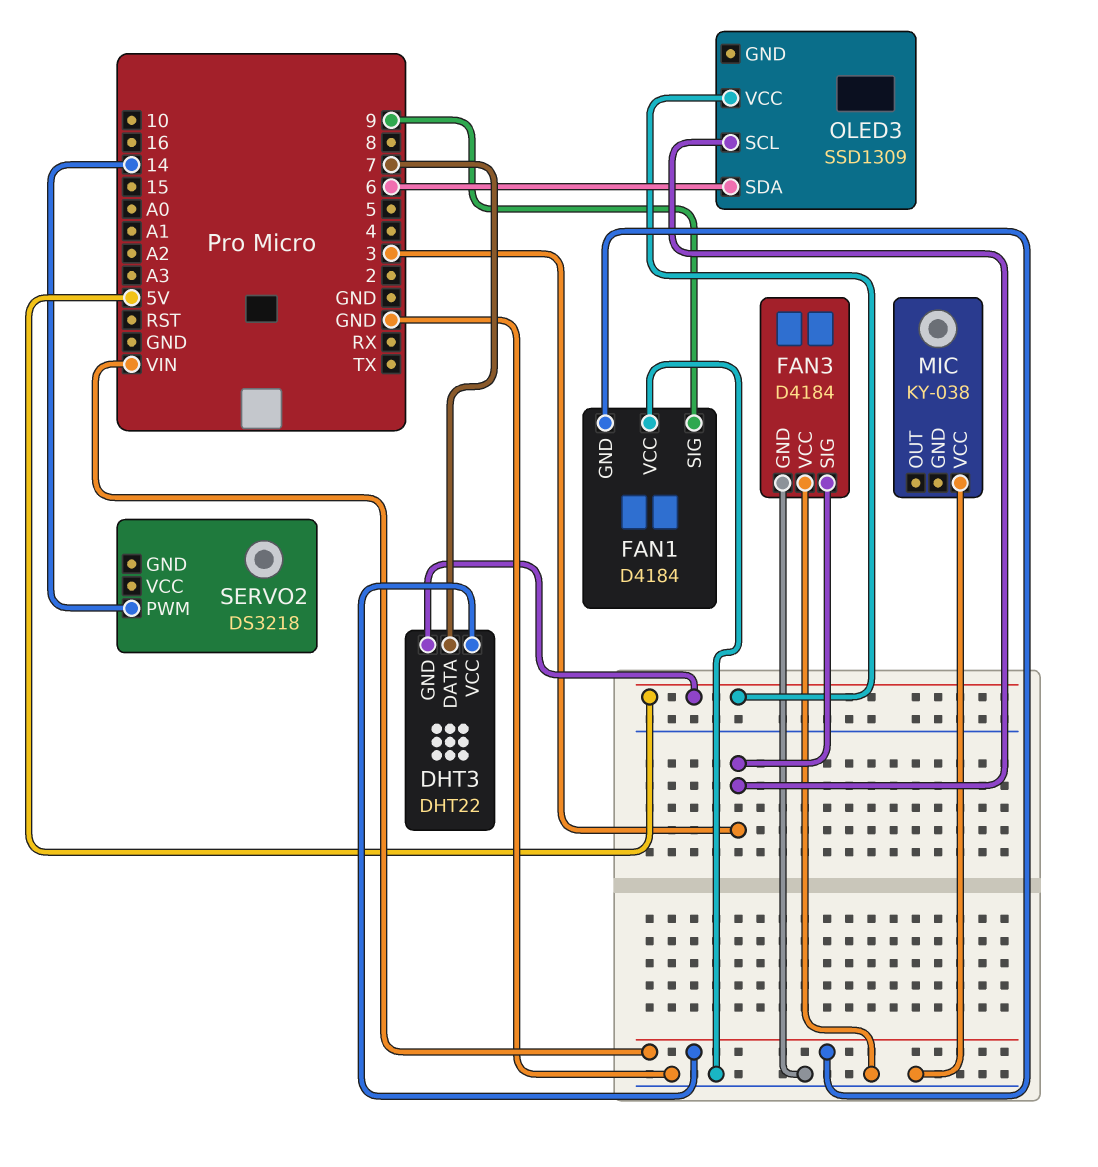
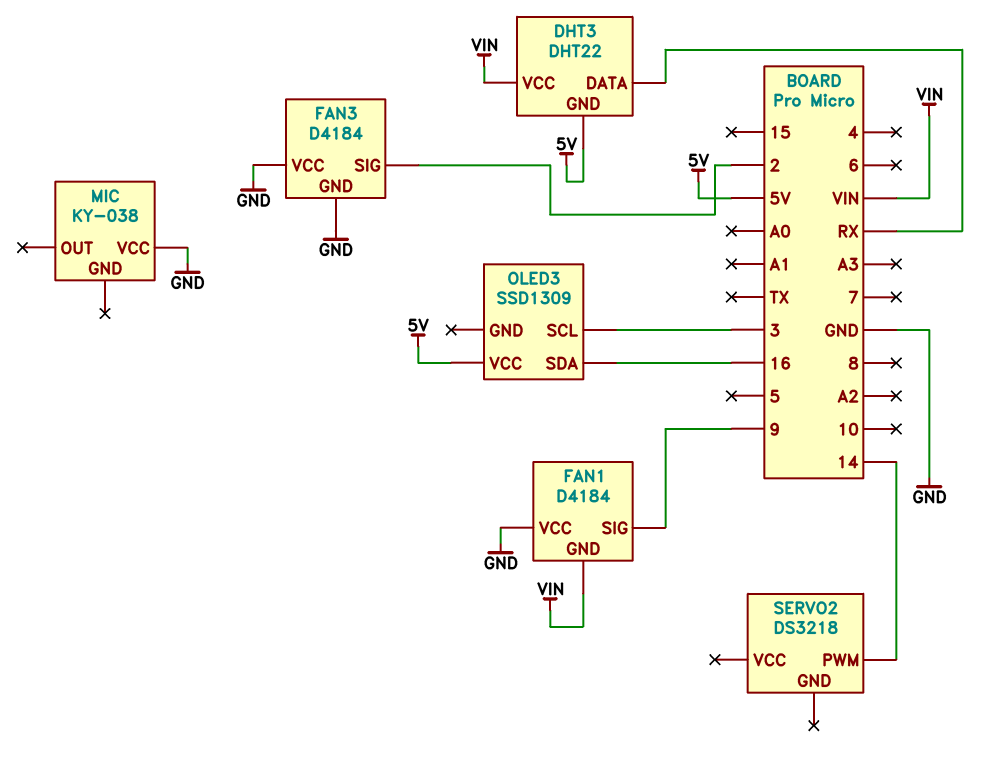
DHT3 pin DATA: 7 -> RX
FAN3 pin SIG: 3 -> 2
OLED3 pin SDA: 6 -> 16

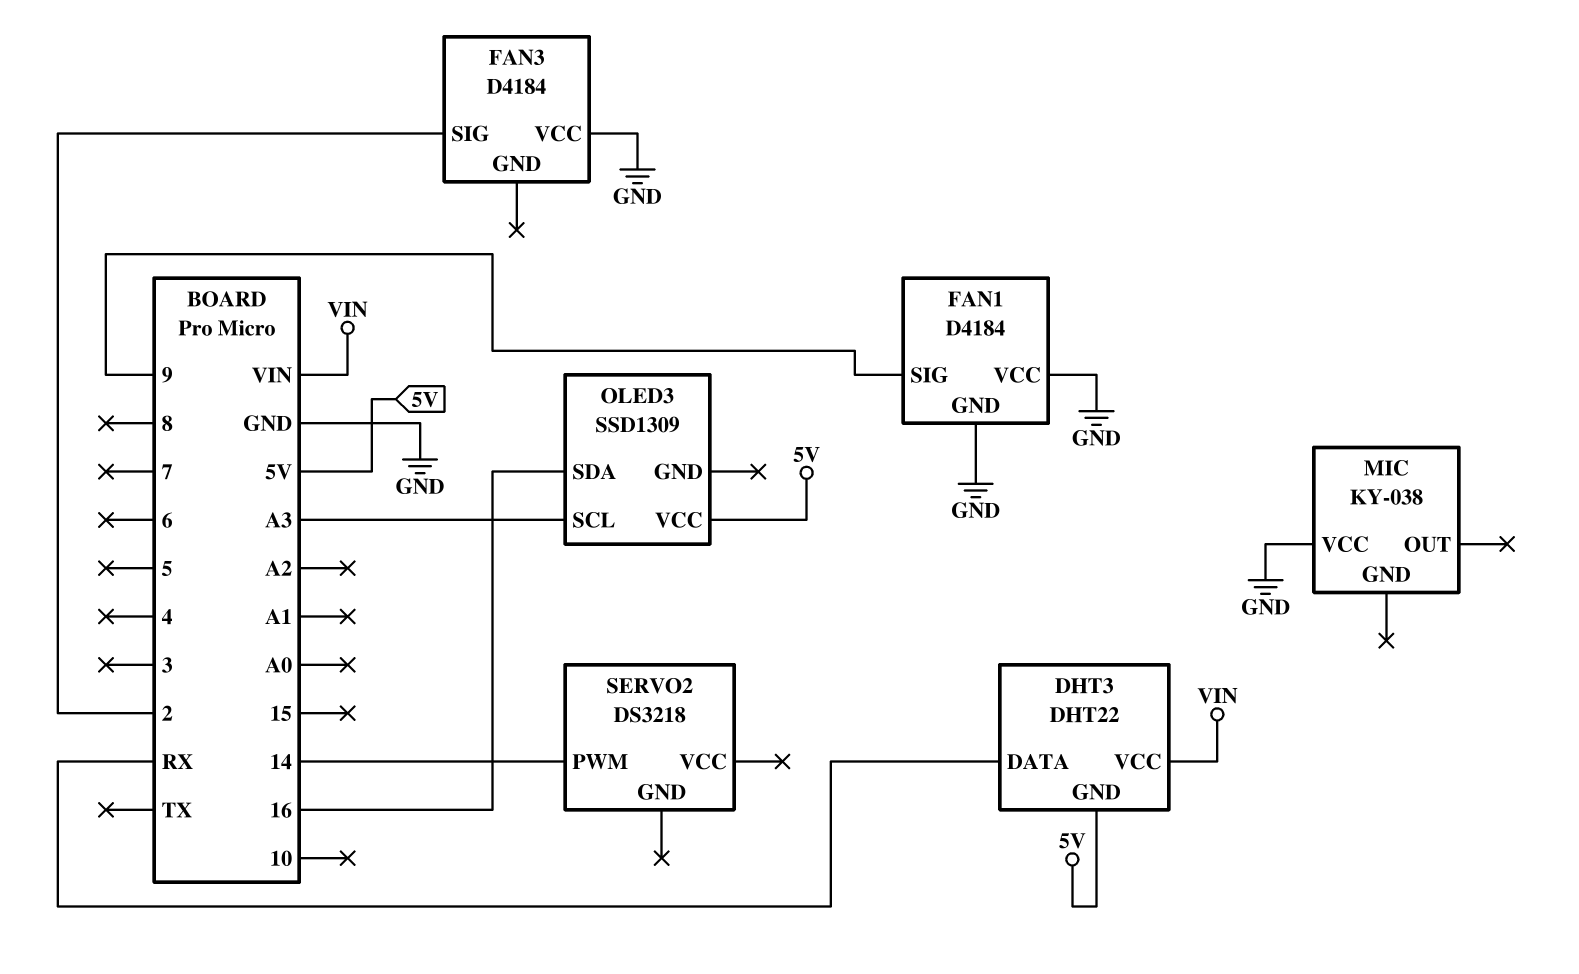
FAN1 pin GND: VIN -> GND
FAN3 pin GND: GND -> none
OLED3 pin SCL: 3 -> A3

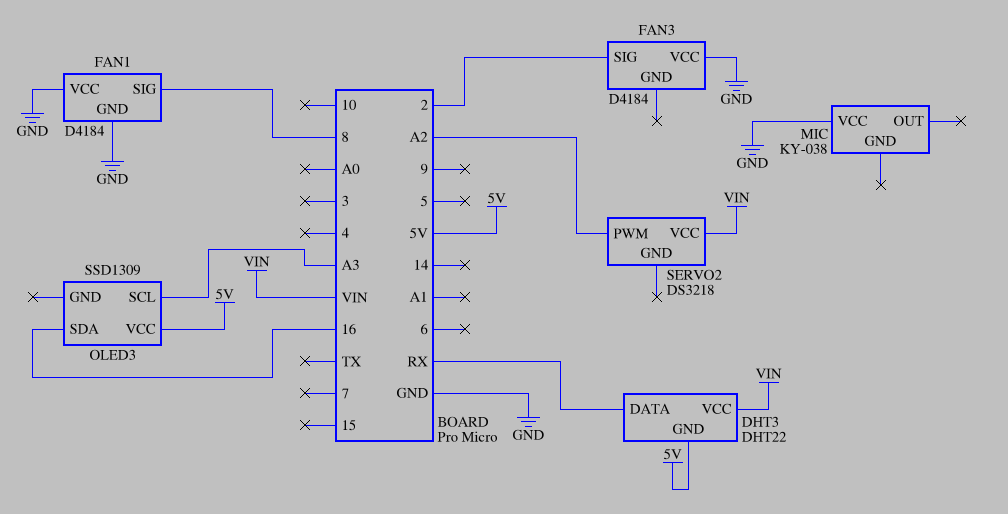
FAN1 pin SIG: 9 -> 8
SERVO2 pin PWM: 14 -> A2
SERVO2 pin VCC: none -> VIN

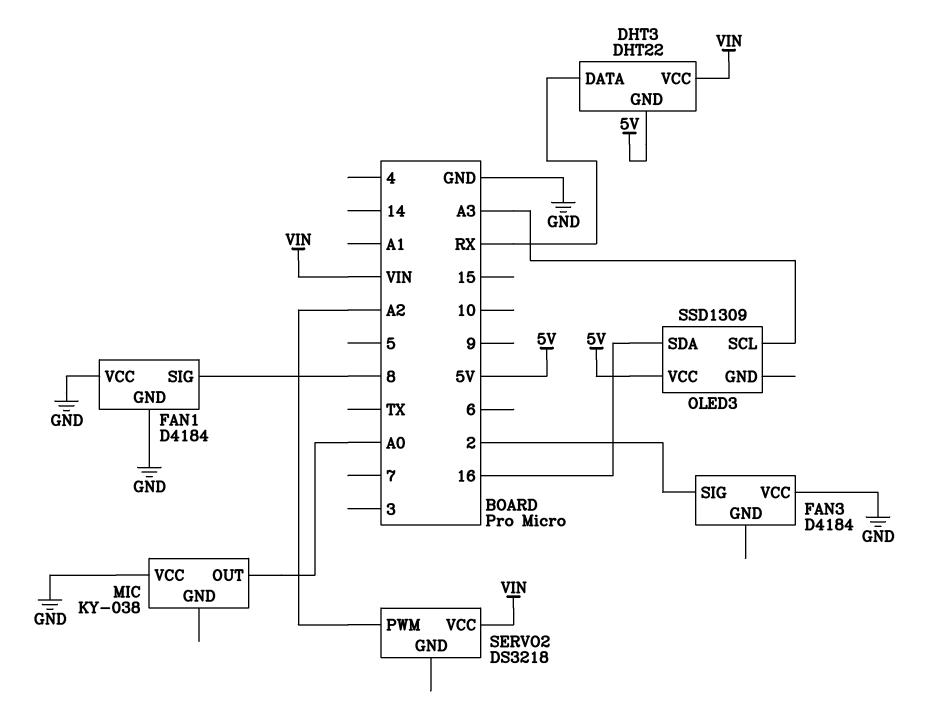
MIC pin OUT: none -> A0

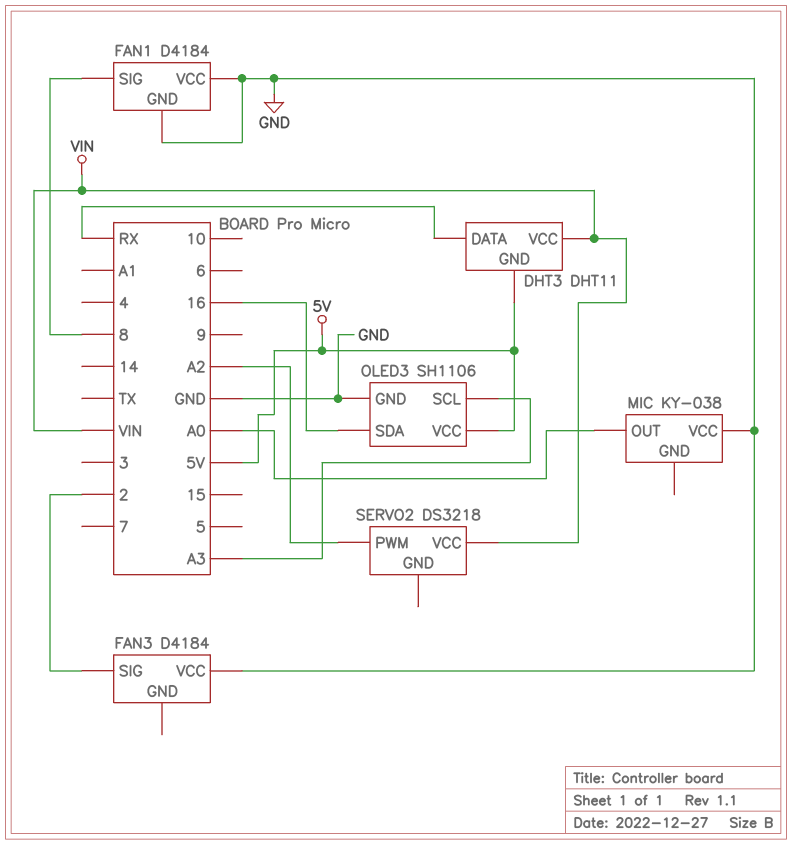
DHT3: DHT22 -> DHT11
OLED3: SSD1309 -> SH1106
OLED3 pin GND: none -> GND

